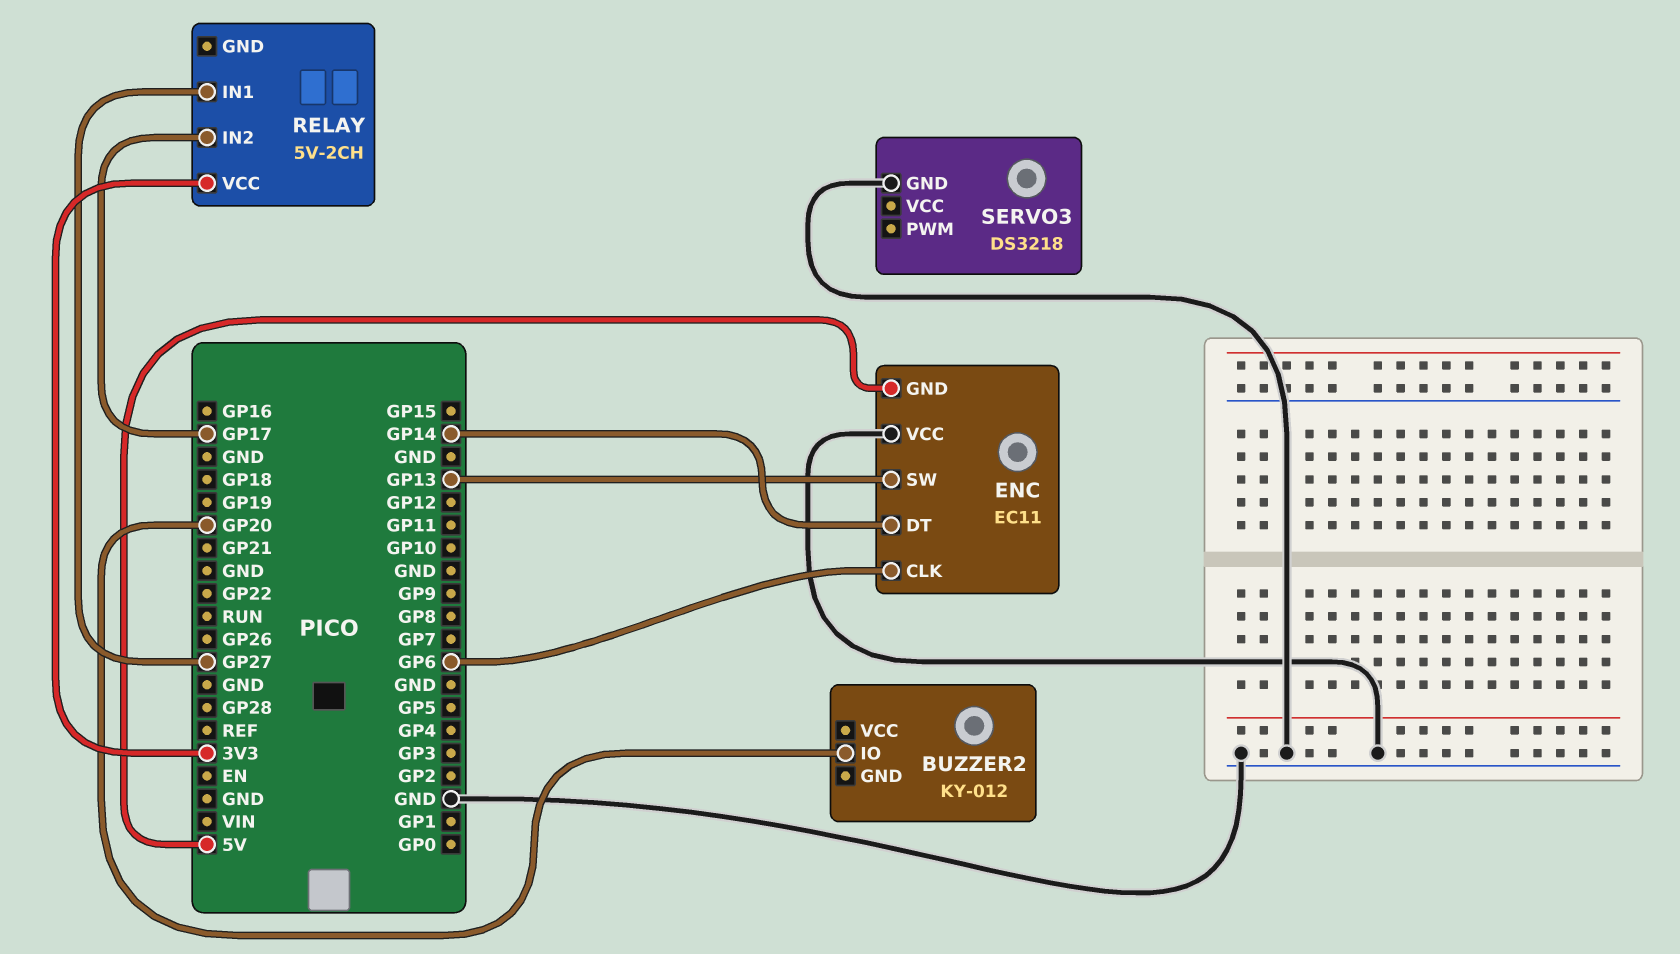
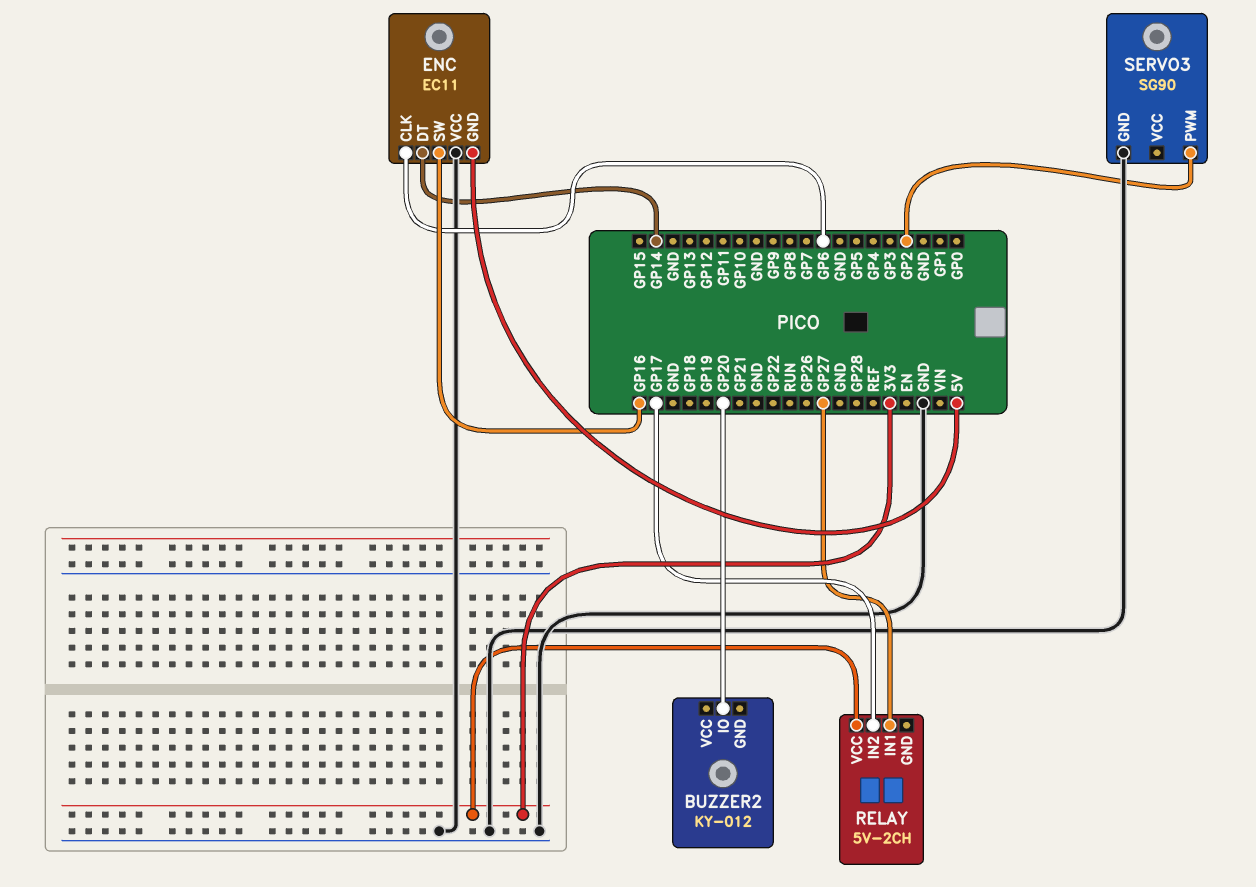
ENC pin SW: GP13 -> GP16
SERVO3: DS3218 -> SG90
SERVO3 pin PWM: none -> GP2

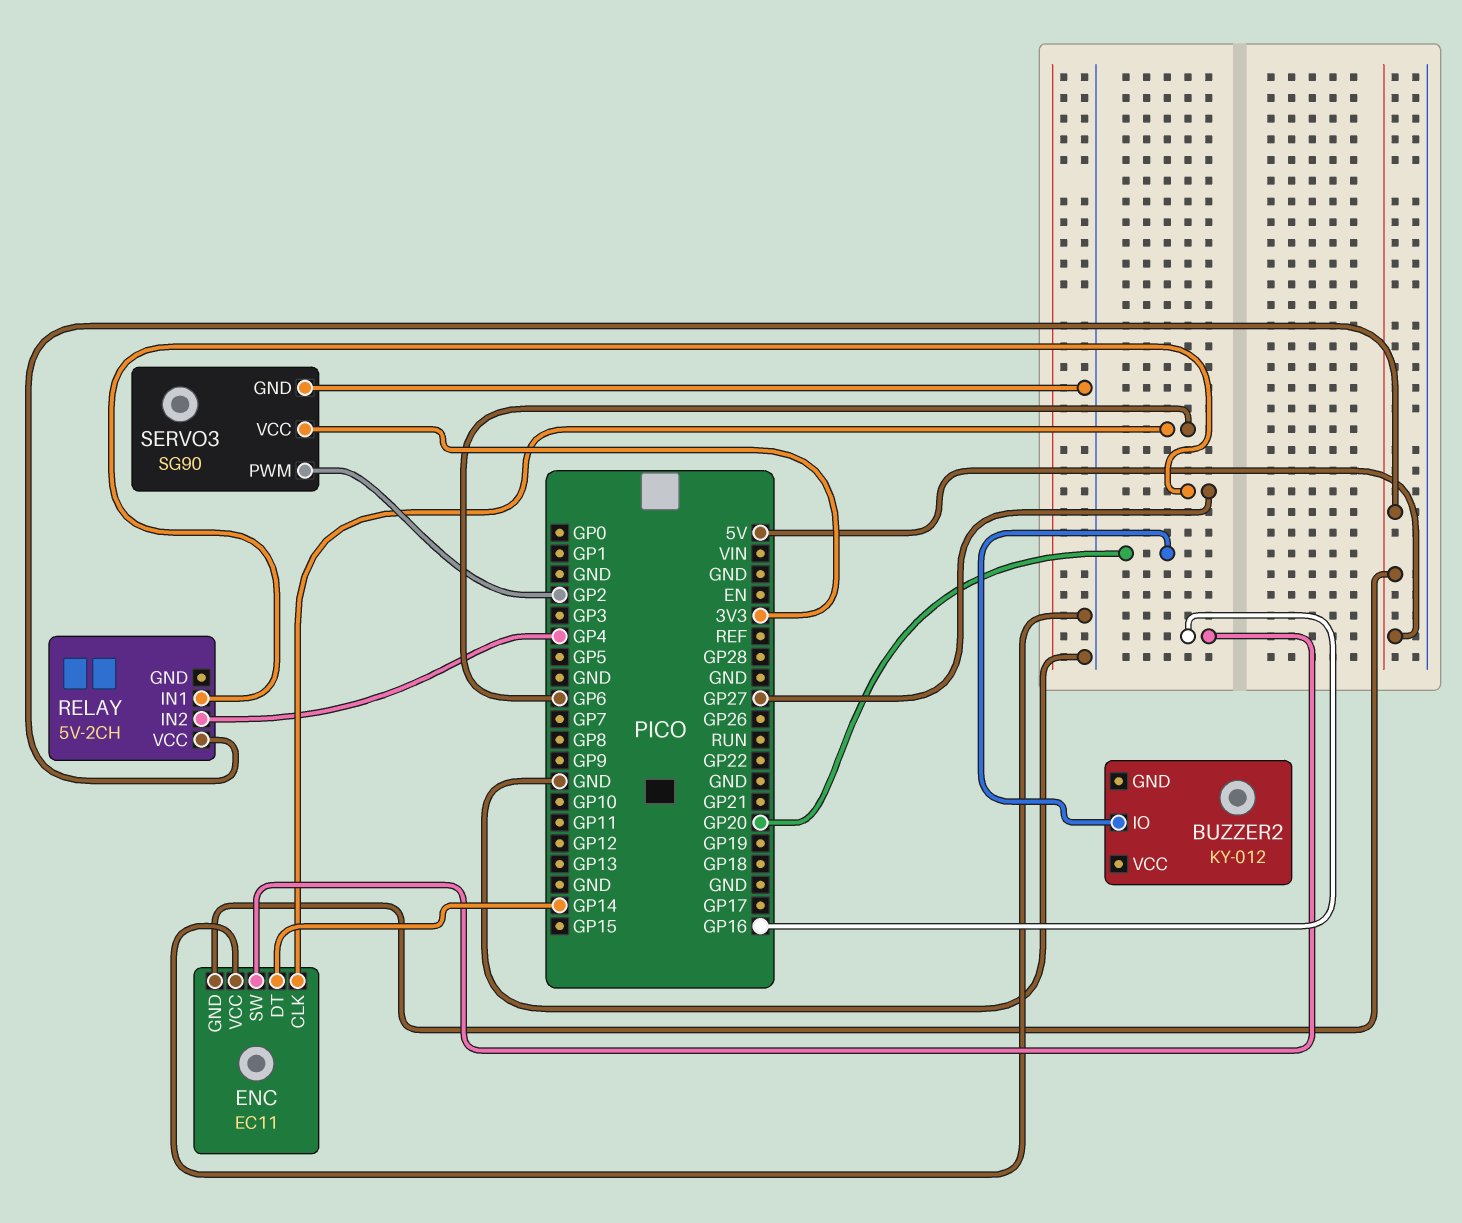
RELAY pin IN2: GP17 -> GP4
RELAY pin VCC: 3V3 -> 5V
SERVO3 pin VCC: none -> 3V3

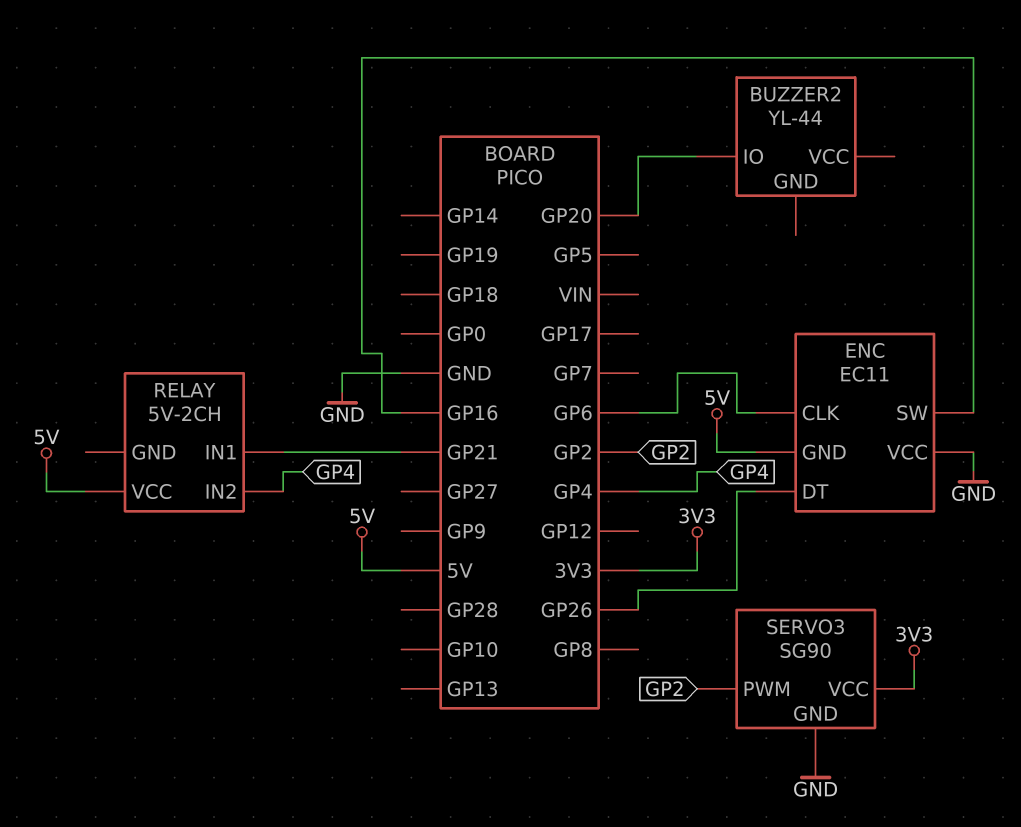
BUZZER2: KY-012 -> YL-44
ENC pin DT: GP14 -> GP26
RELAY pin IN1: GP27 -> GP21

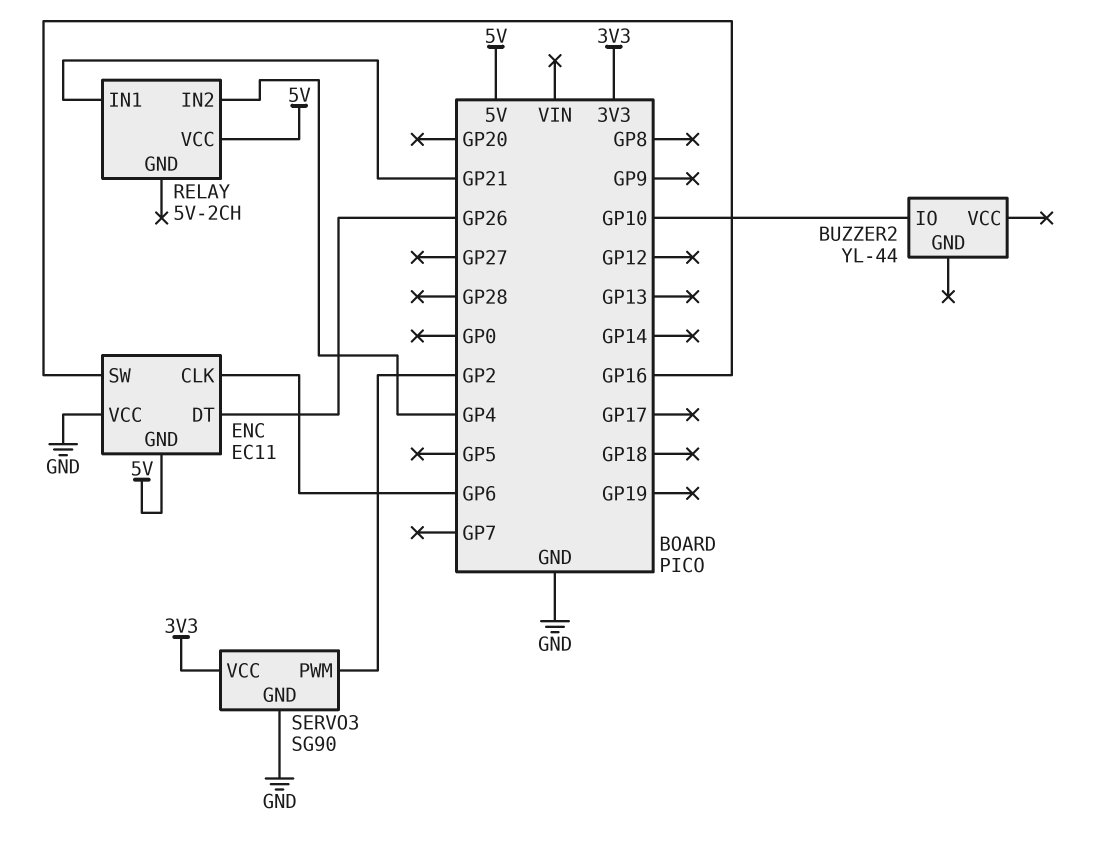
BUZZER2 pin IO: GP20 -> GP10

